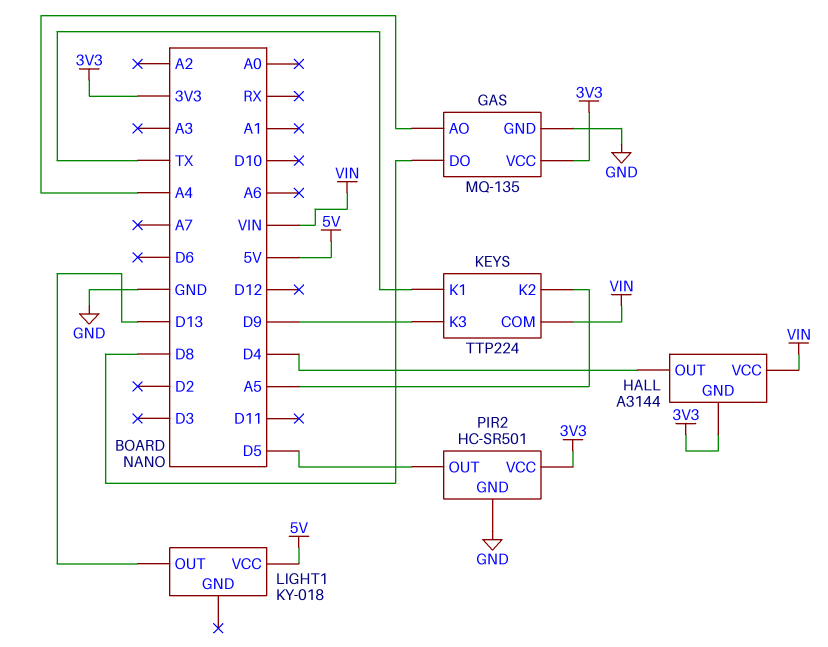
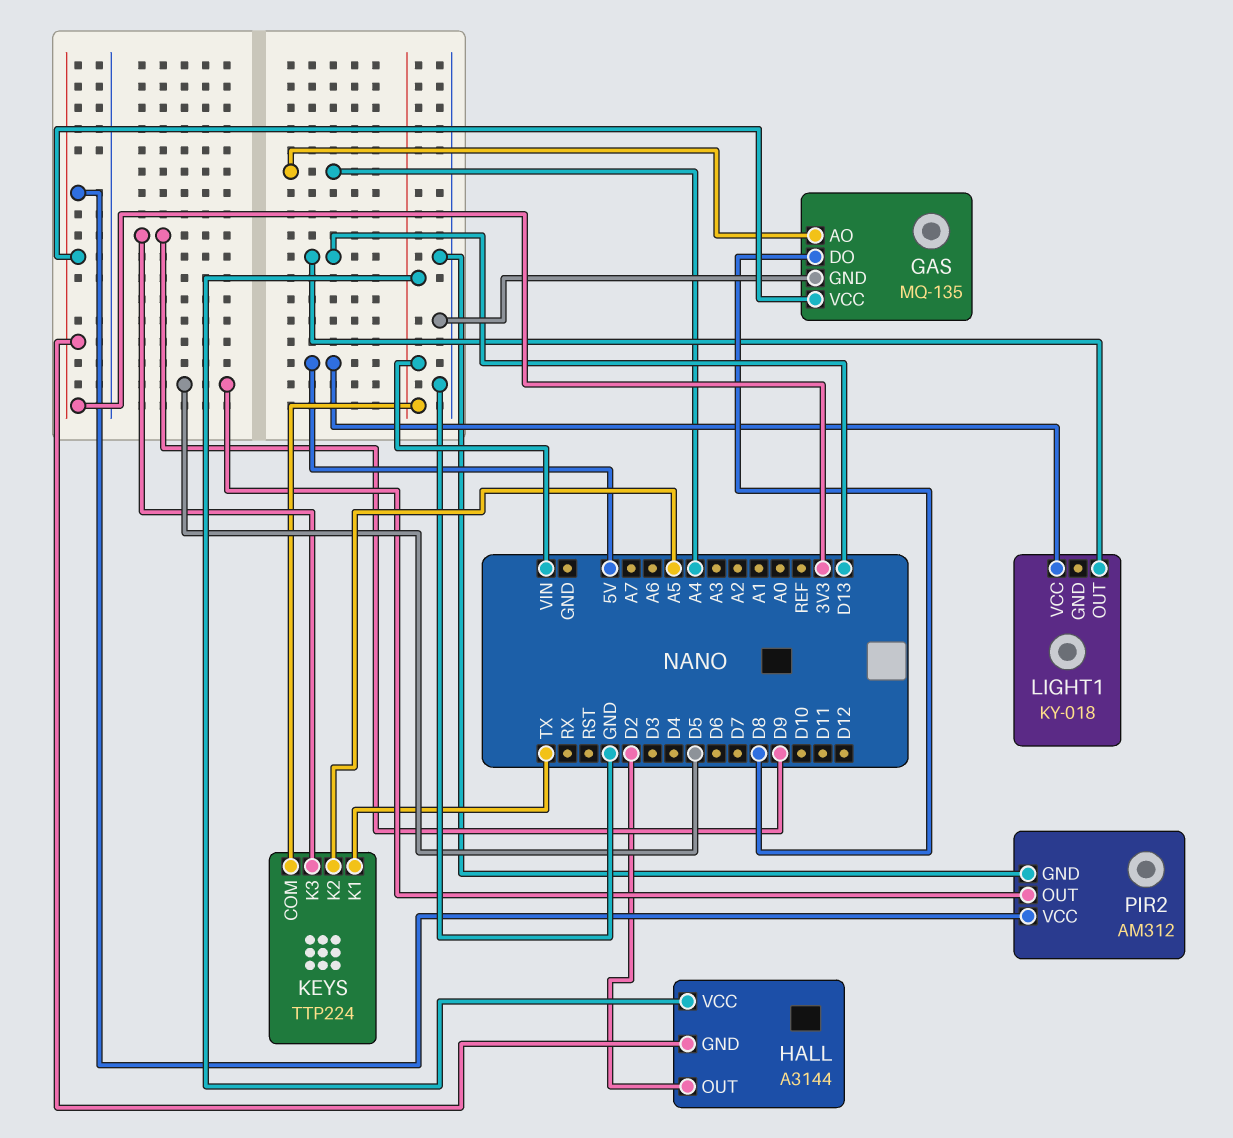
HALL pin OUT: D4 -> D2
PIR2: HC-SR501 -> AM312

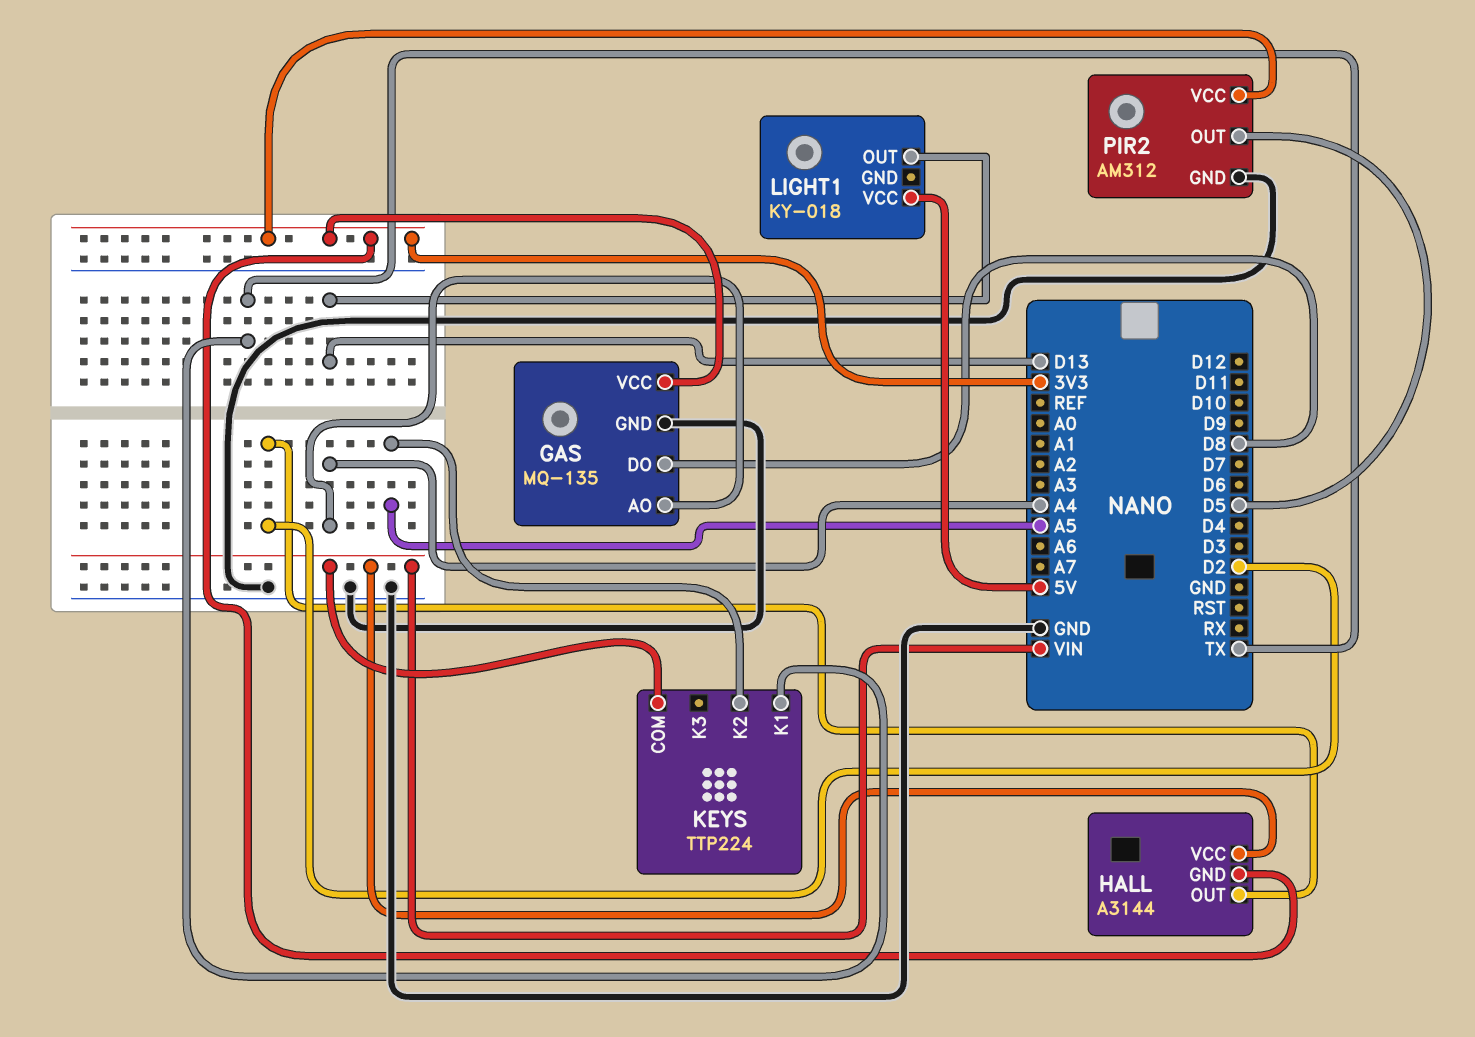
KEYS pin K3: D9 -> none

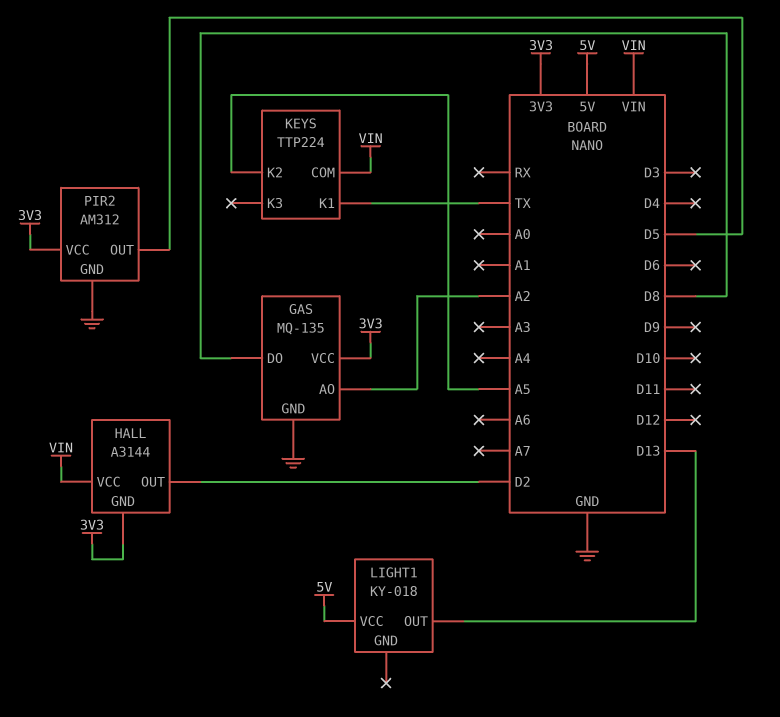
GAS pin AO: A4 -> A2

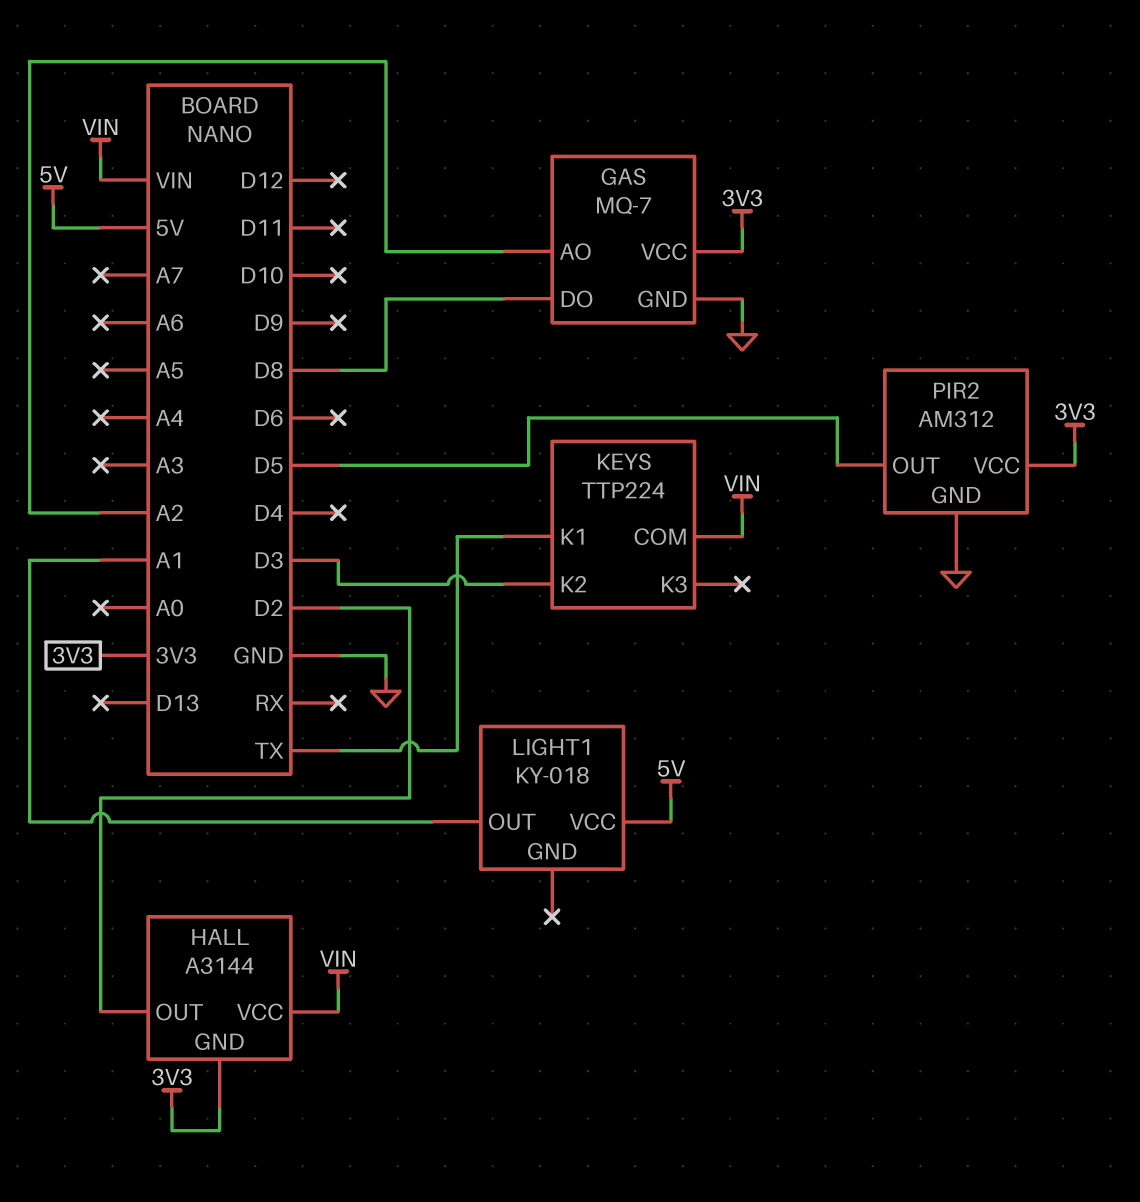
GAS: MQ-135 -> MQ-7
KEYS pin K2: A5 -> D3
LIGHT1 pin OUT: D13 -> A1

